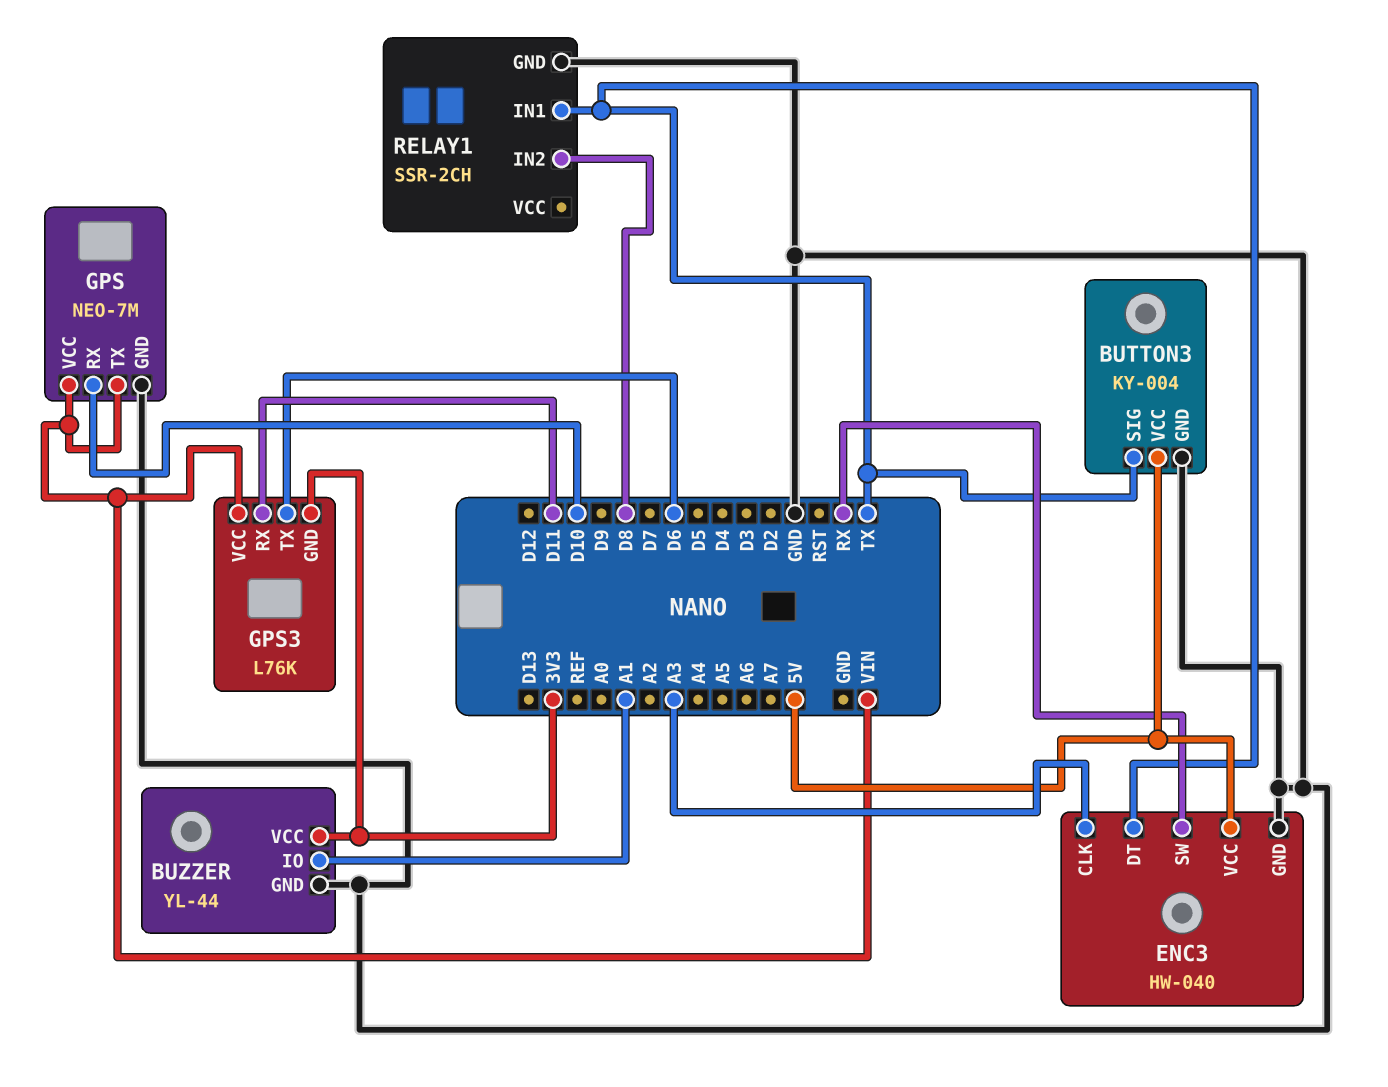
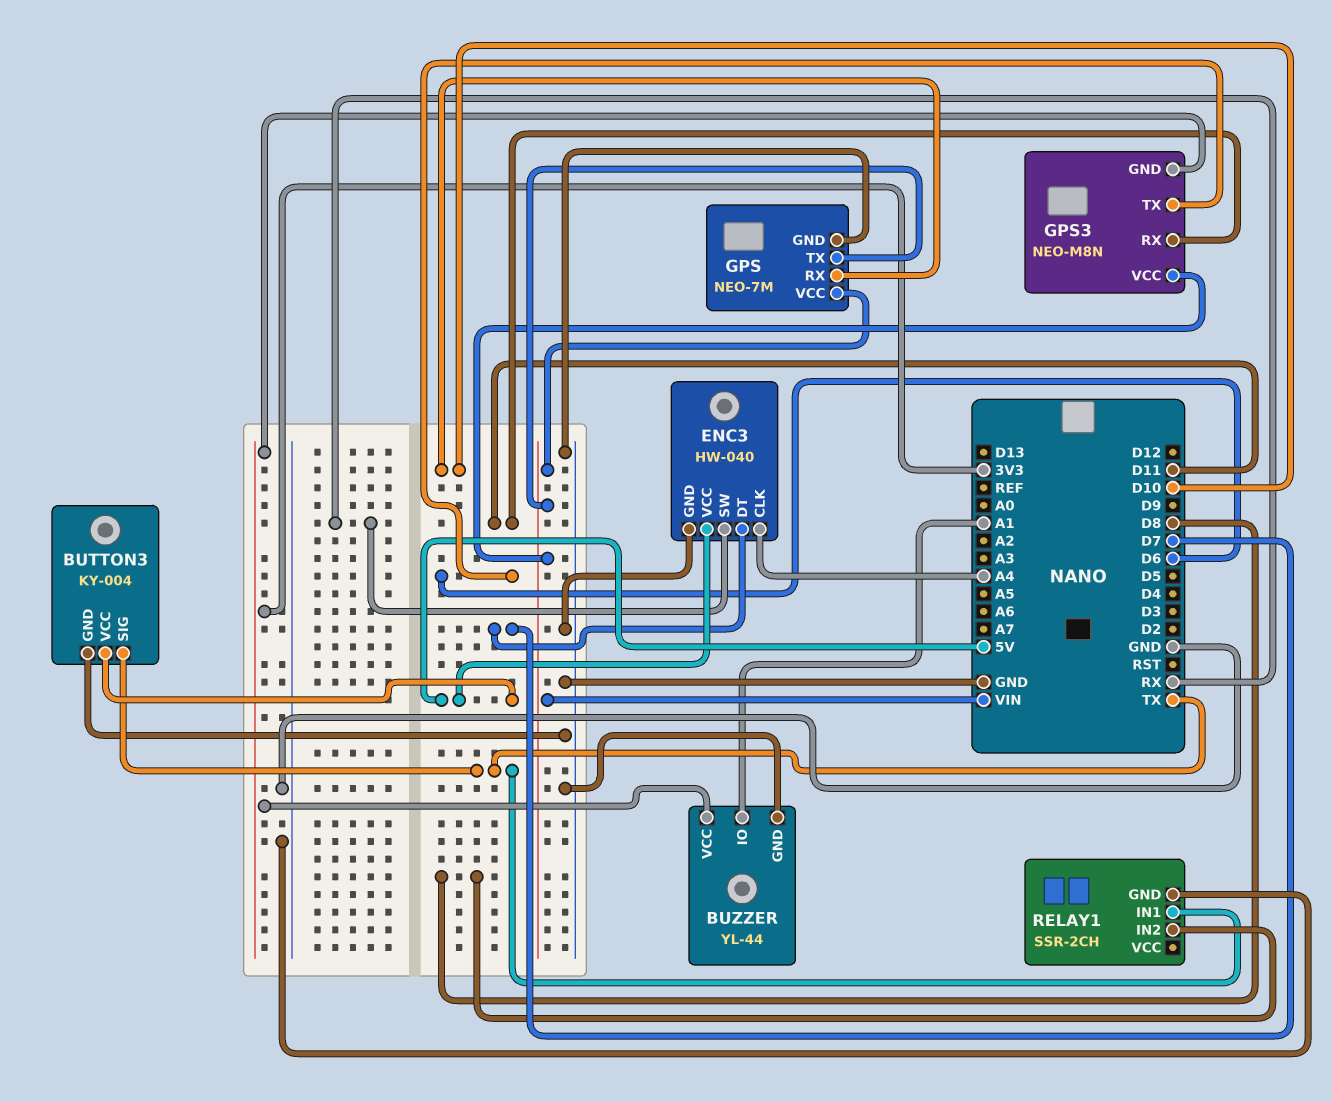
ENC3 pin CLK: A3 -> A4
ENC3 pin DT: TX -> D7
GPS3: L76K -> NEO-M8N

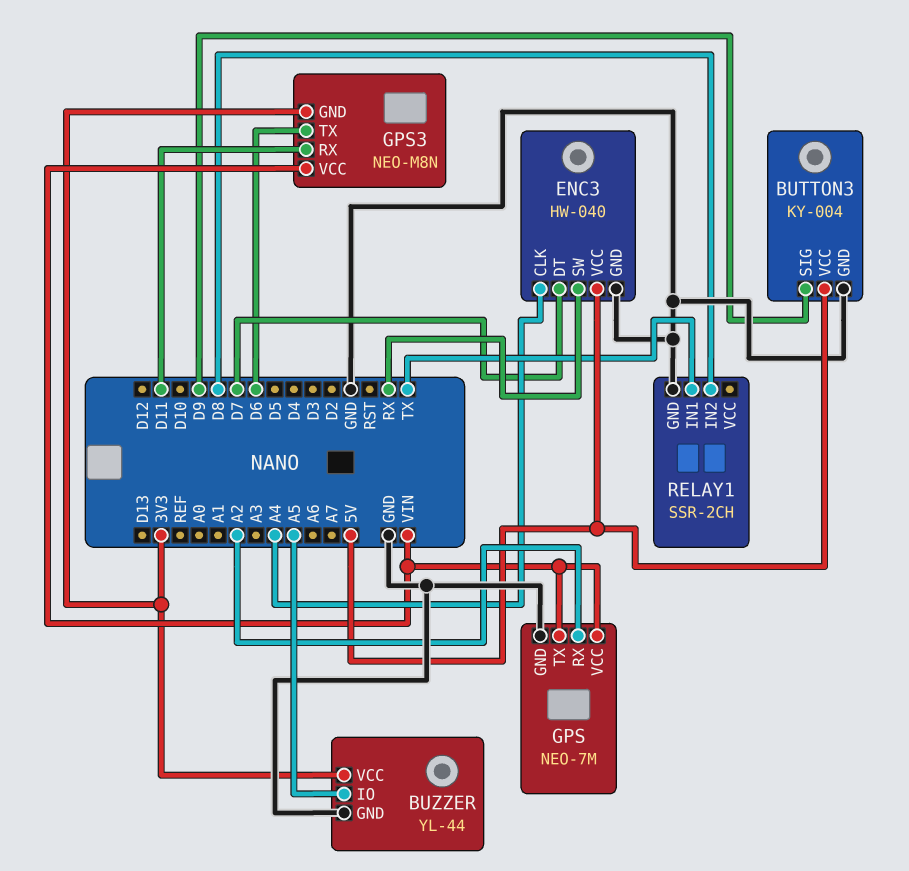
BUTTON3 pin SIG: TX -> D9
BUZZER pin IO: A1 -> A5
GPS pin RX: D10 -> A2

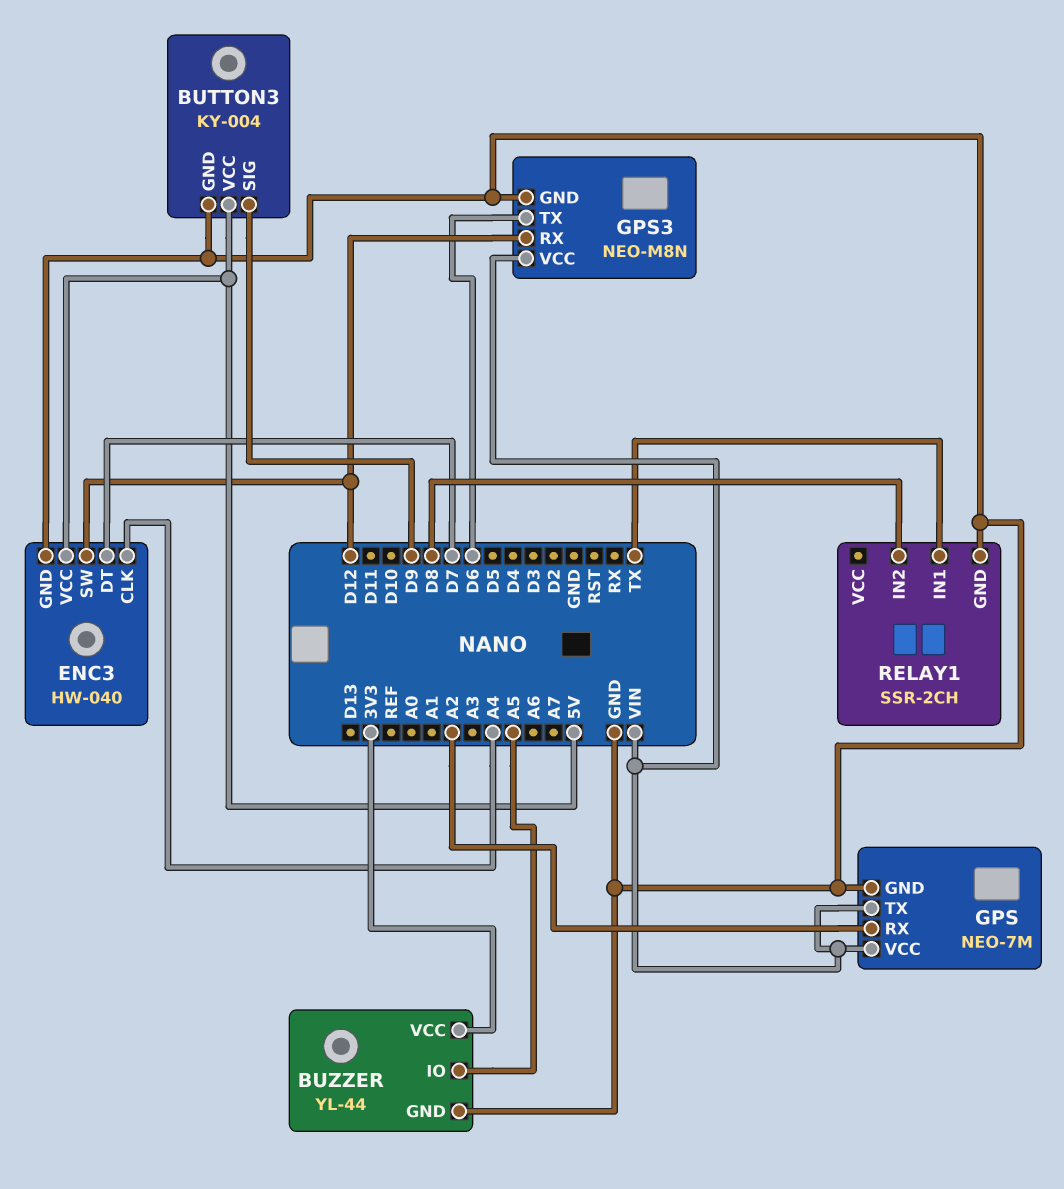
ENC3 pin SW: RX -> D12
GPS3 pin GND: 3V3 -> GND
GPS3 pin RX: D11 -> D12

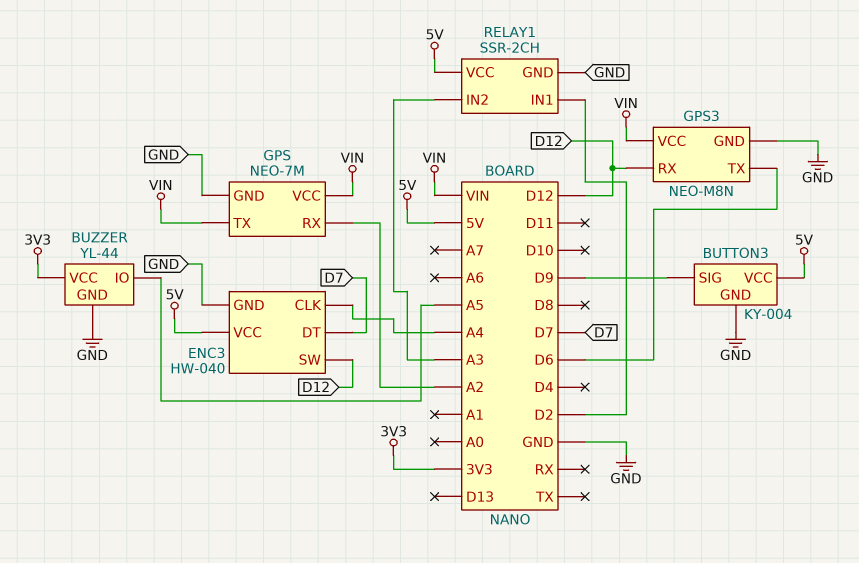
RELAY1 pin IN1: TX -> D2
RELAY1 pin IN2: D8 -> A3
RELAY1 pin VCC: none -> 5V

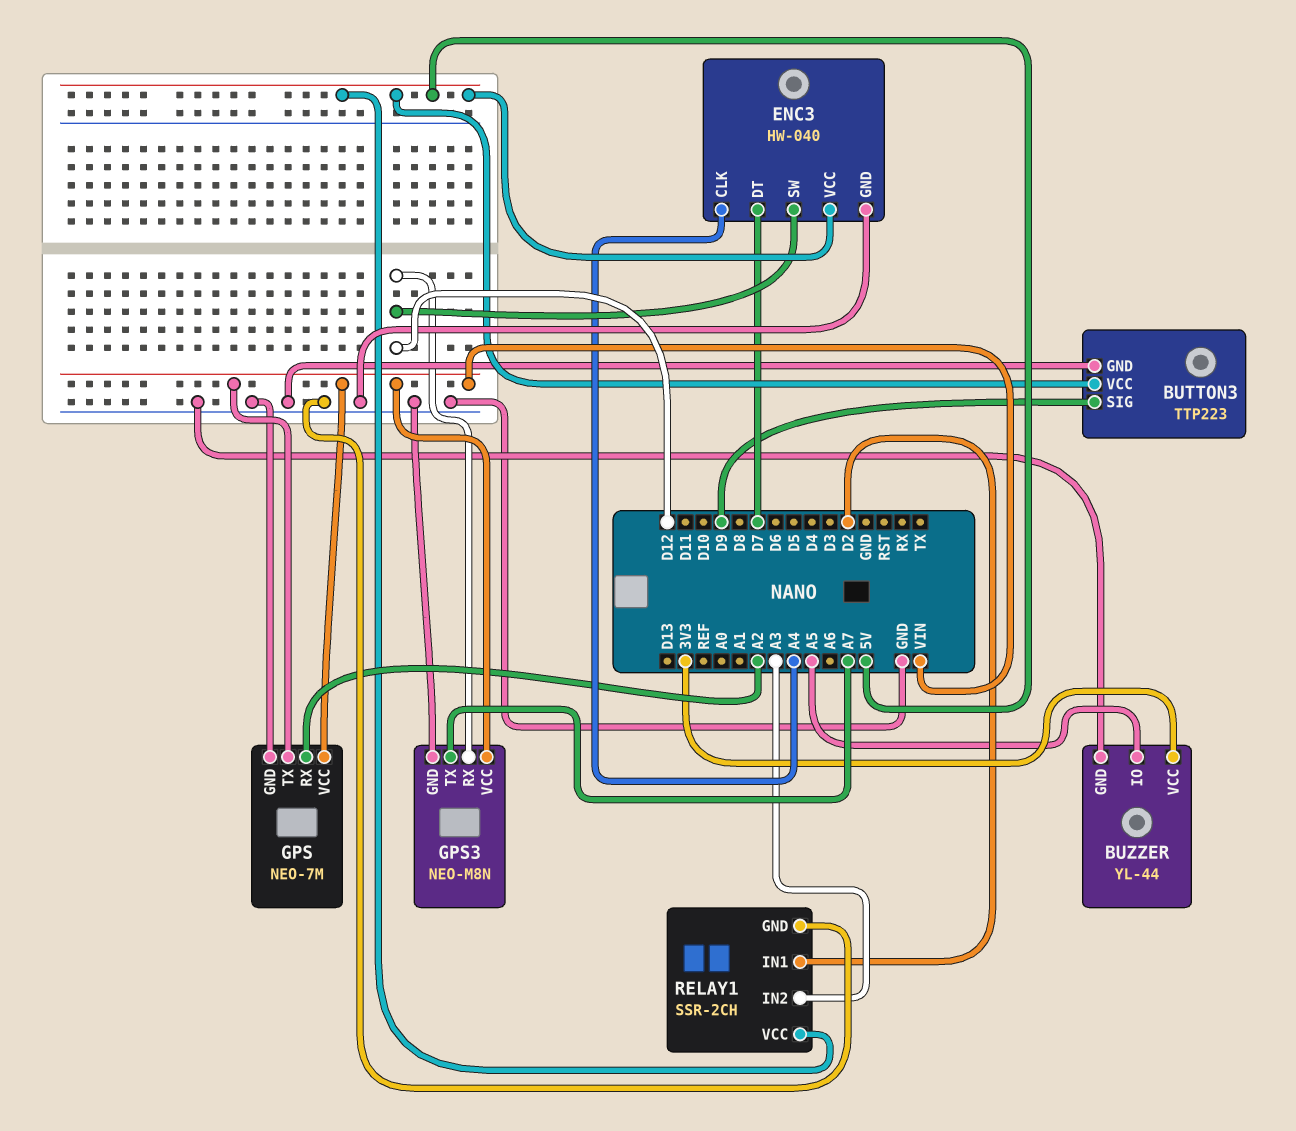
BUTTON3: KY-004 -> TTP223
GPS3 pin TX: D6 -> A7

